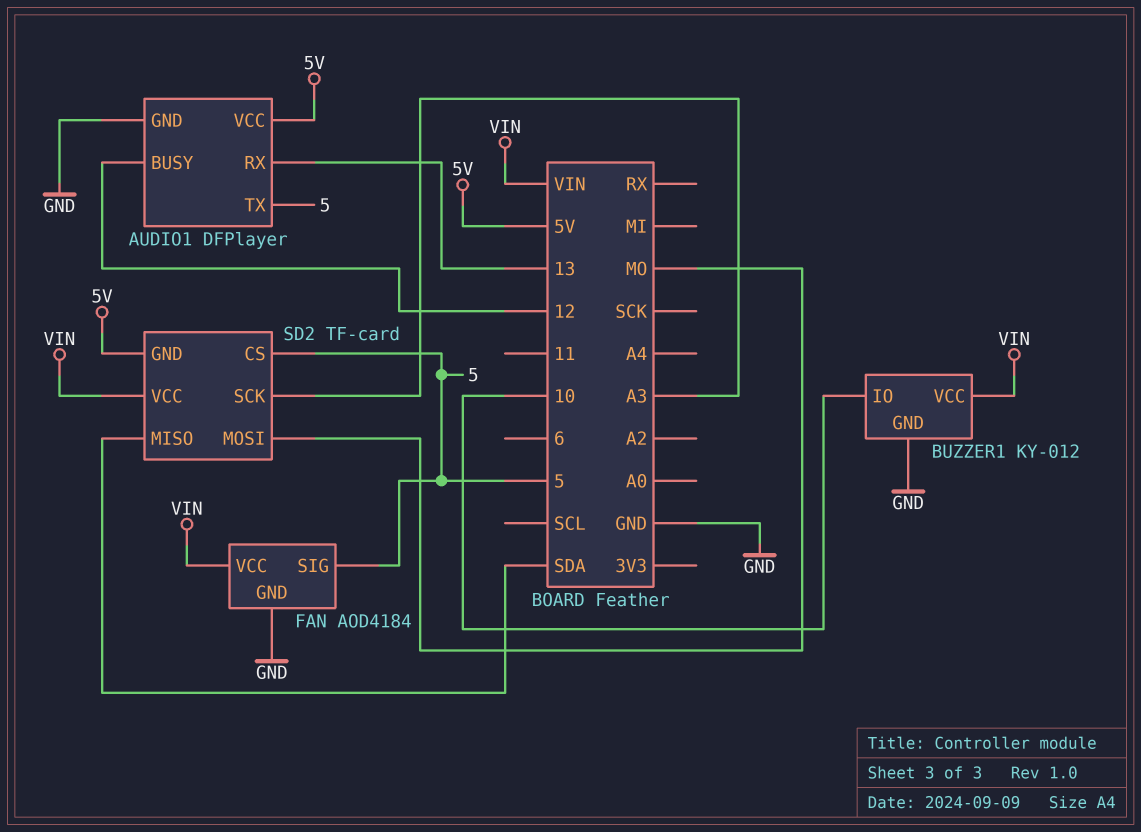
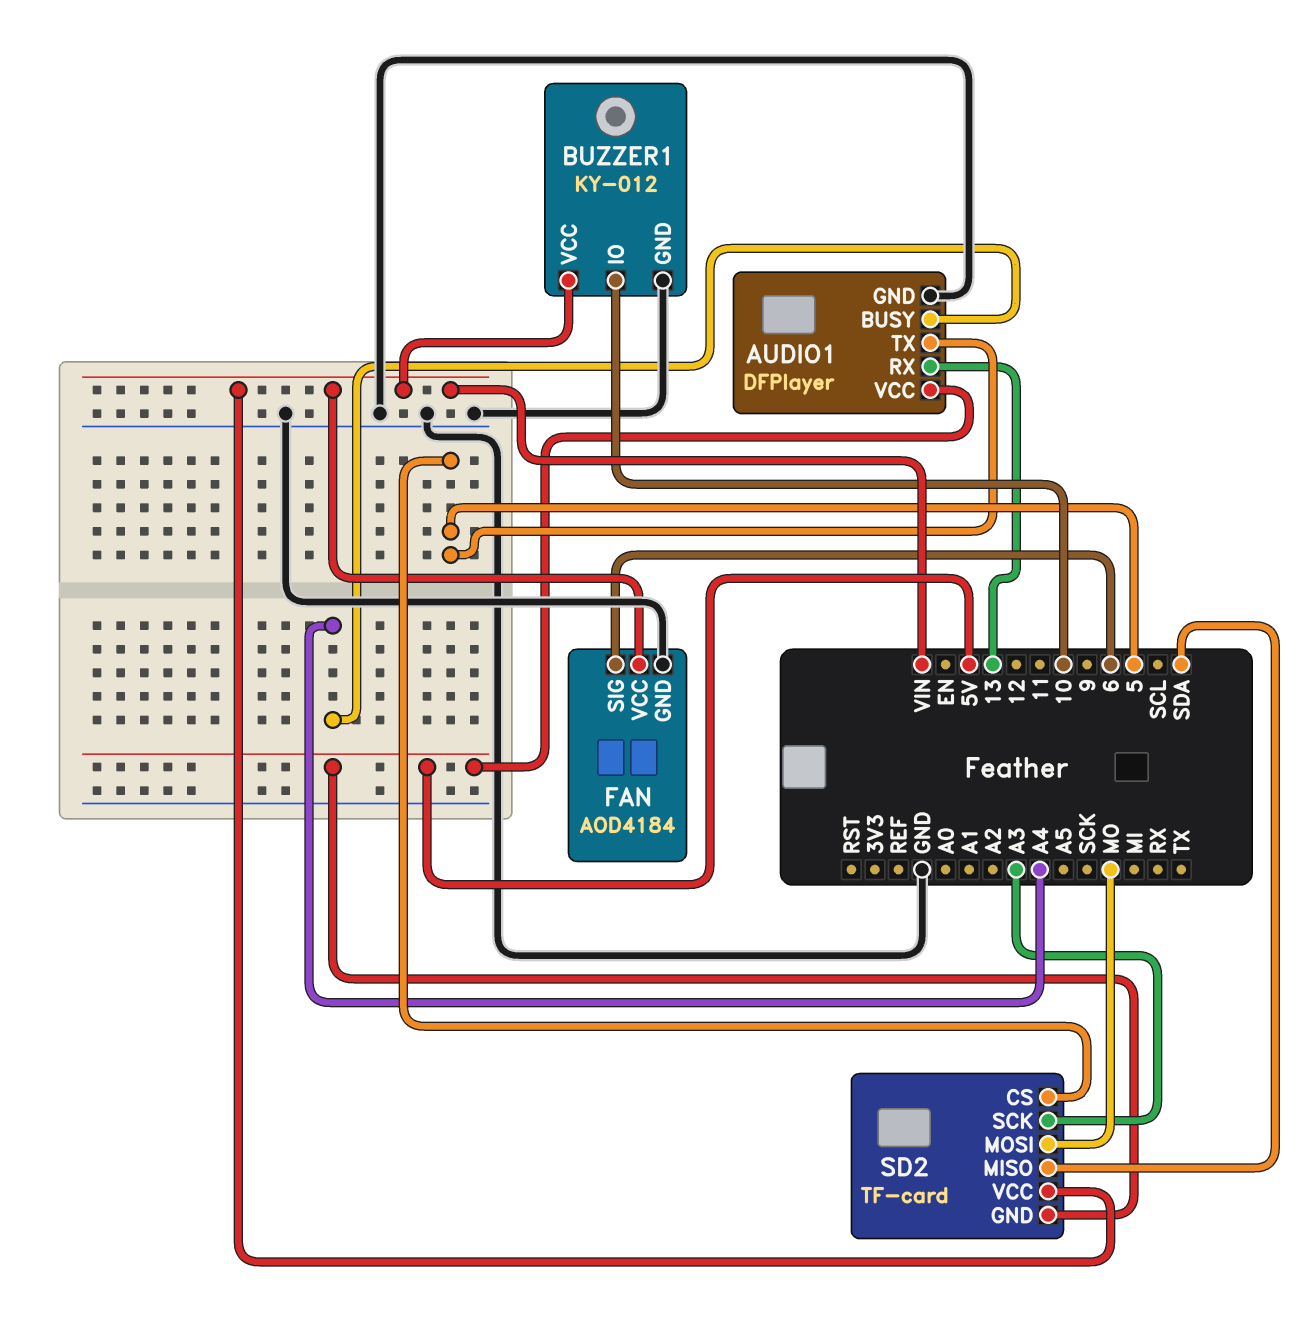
AUDIO1 pin BUSY: 12 -> A4
FAN pin SIG: 5 -> 6

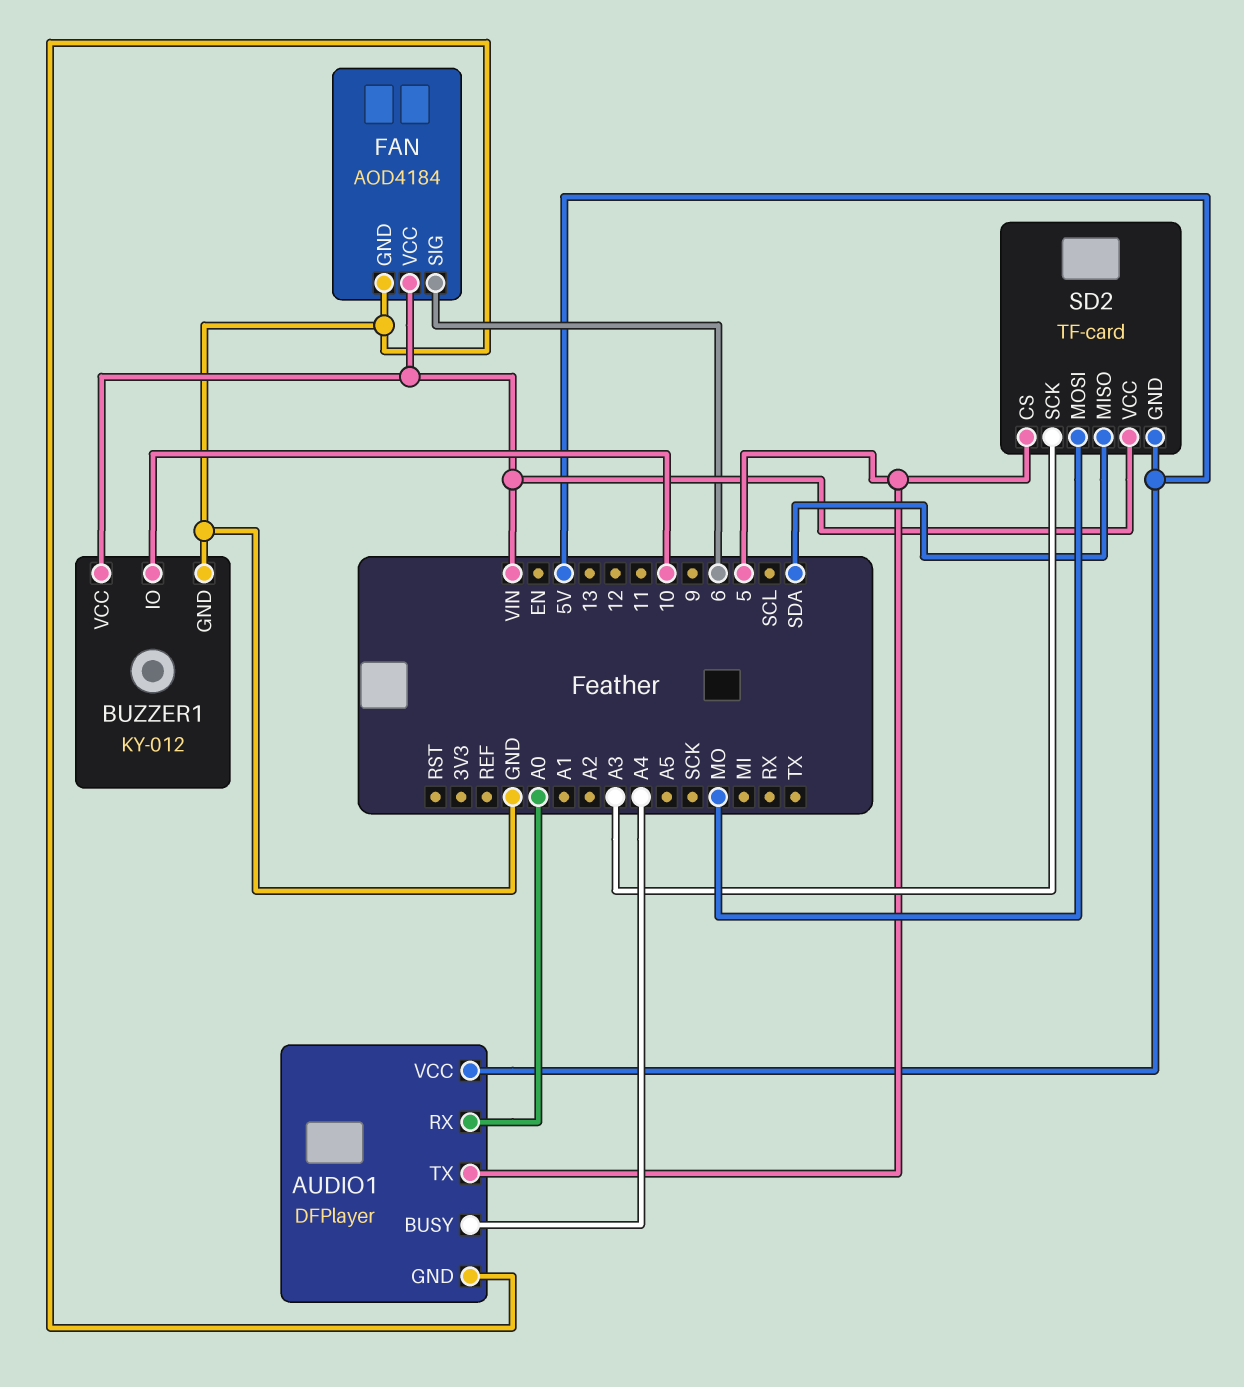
AUDIO1 pin RX: 13 -> A0

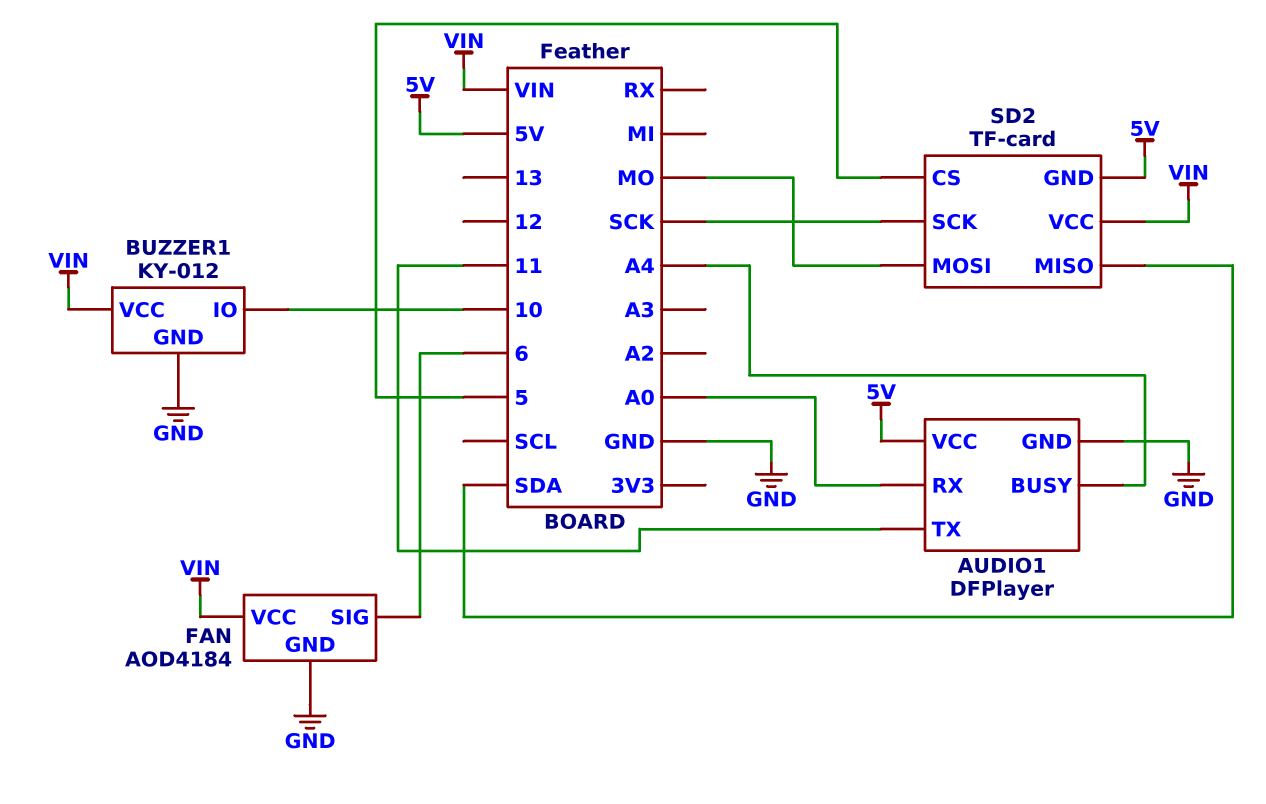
AUDIO1 pin TX: 5 -> 11
SD2 pin SCK: A3 -> SCK

